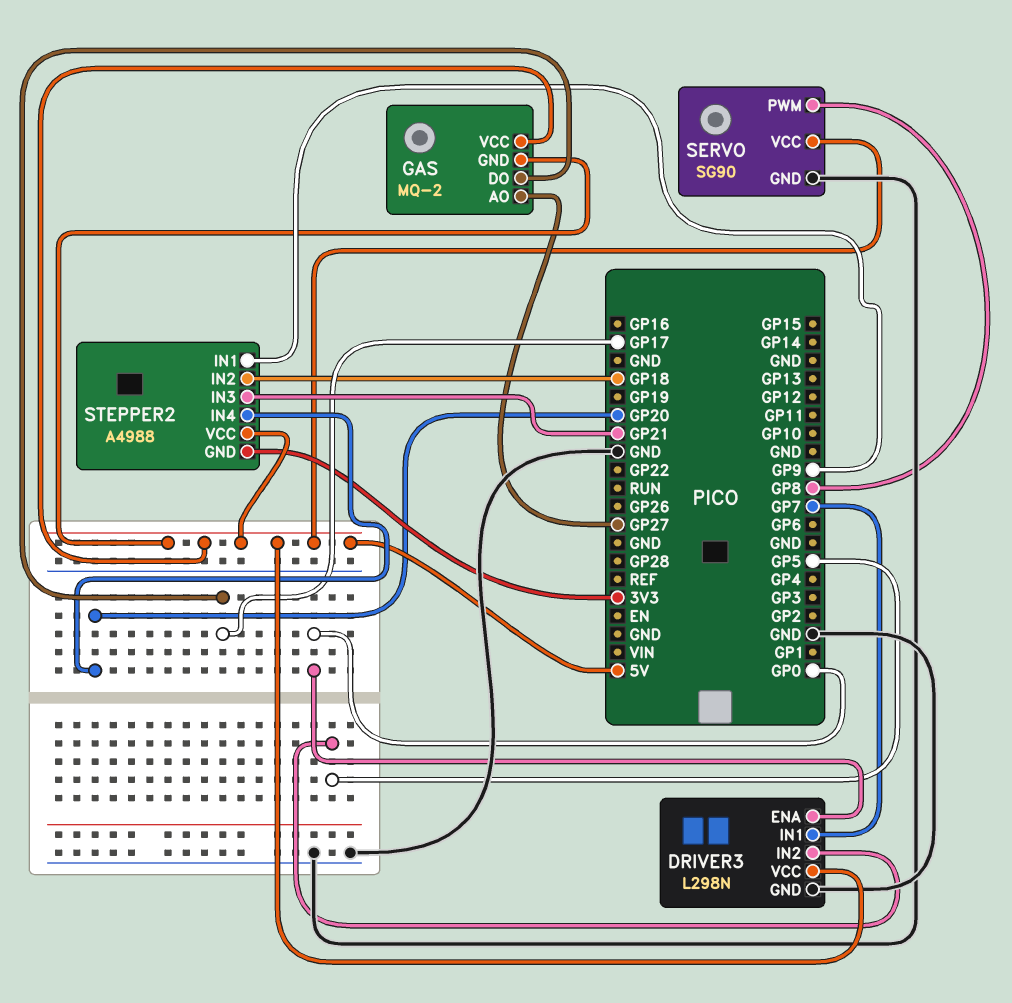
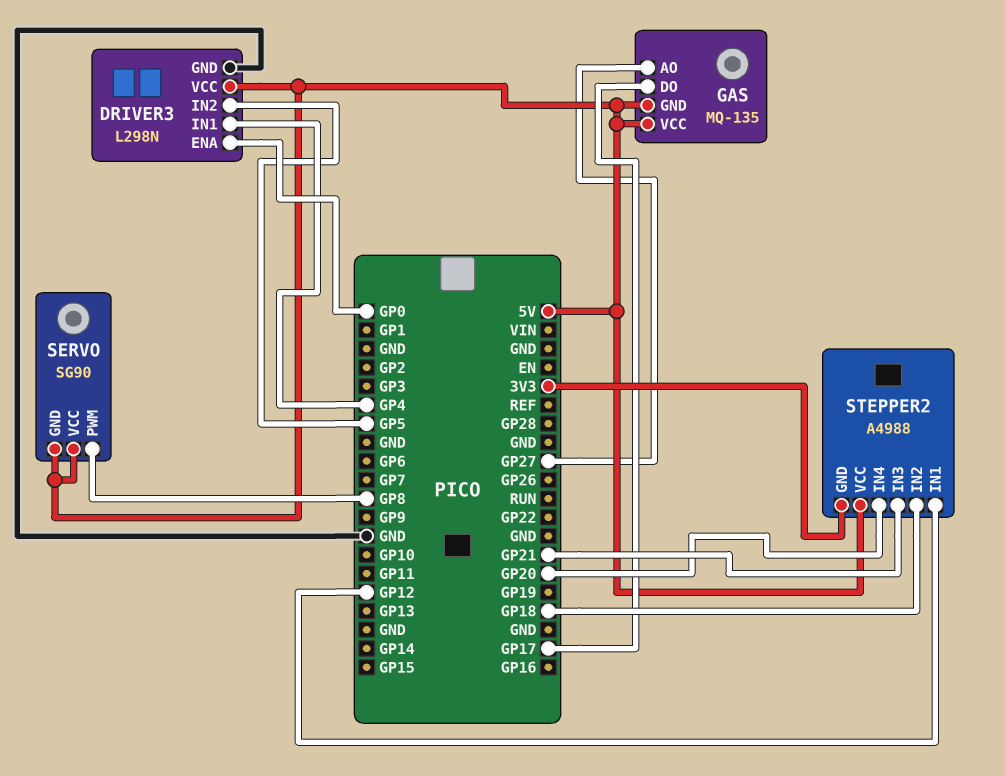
DRIVER3 pin IN1: GP7 -> GP4
GAS: MQ-2 -> MQ-135
SERVO pin GND: GND -> 5V
STEPPER2 pin IN1: GP9 -> GP12

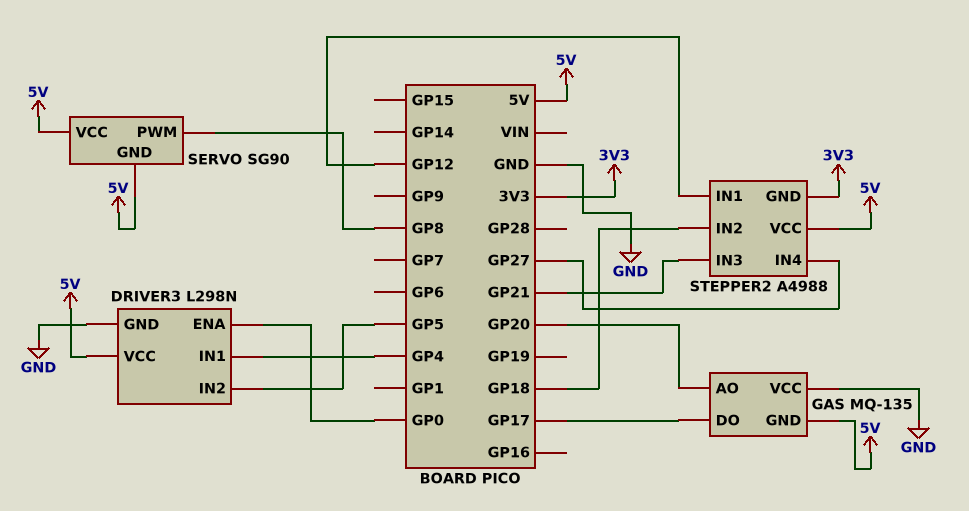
GAS pin AO: GP27 -> GP20
GAS pin VCC: 5V -> GND
STEPPER2 pin IN4: GP20 -> GP27

